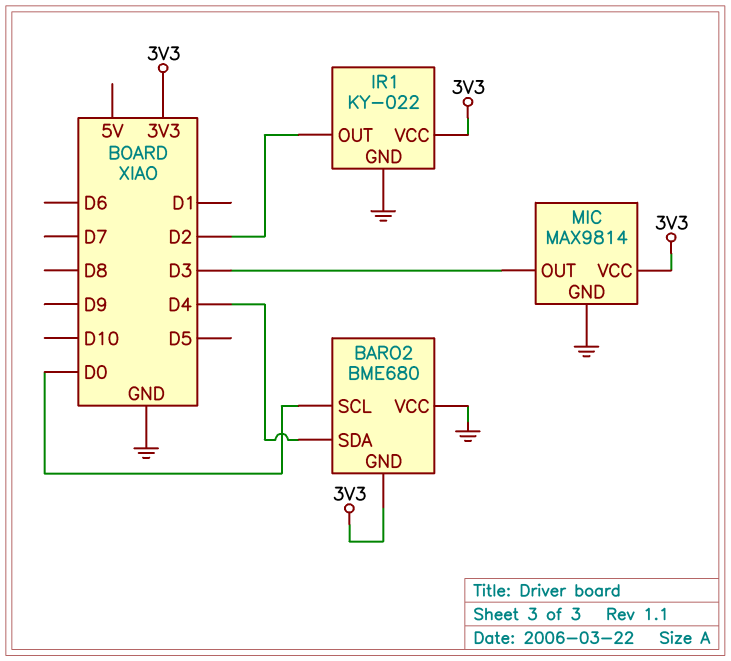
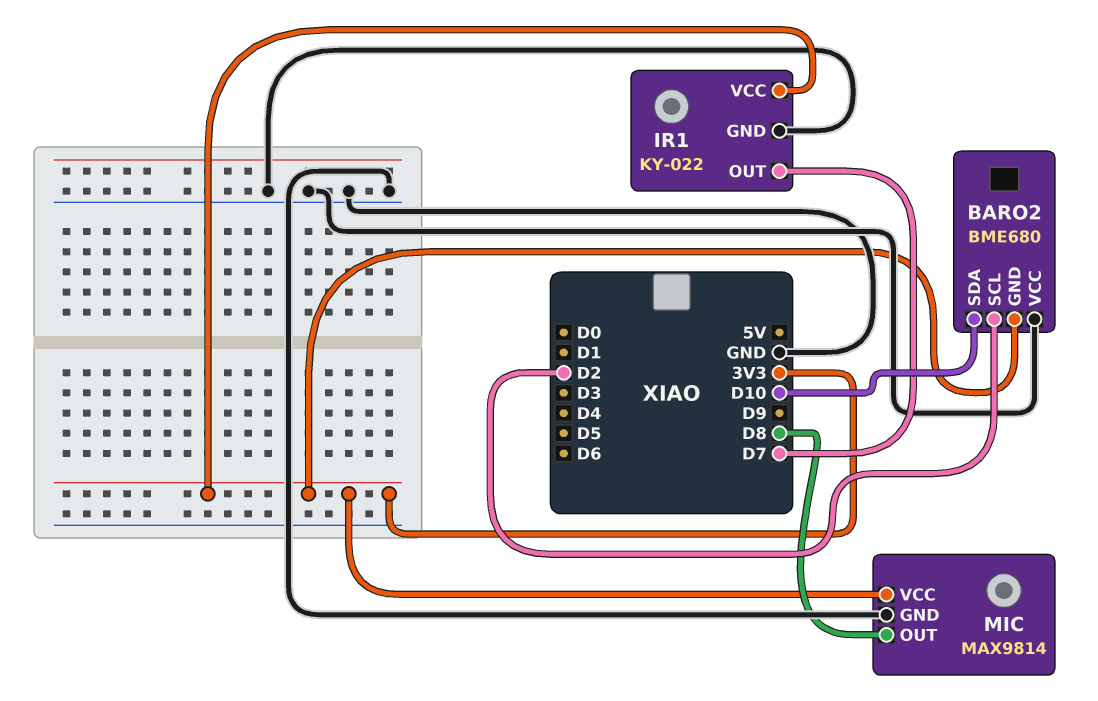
BARO2 pin SCL: D0 -> D2
BARO2 pin SDA: D4 -> D10
IR1 pin OUT: D2 -> D7
MIC pin OUT: D3 -> D8

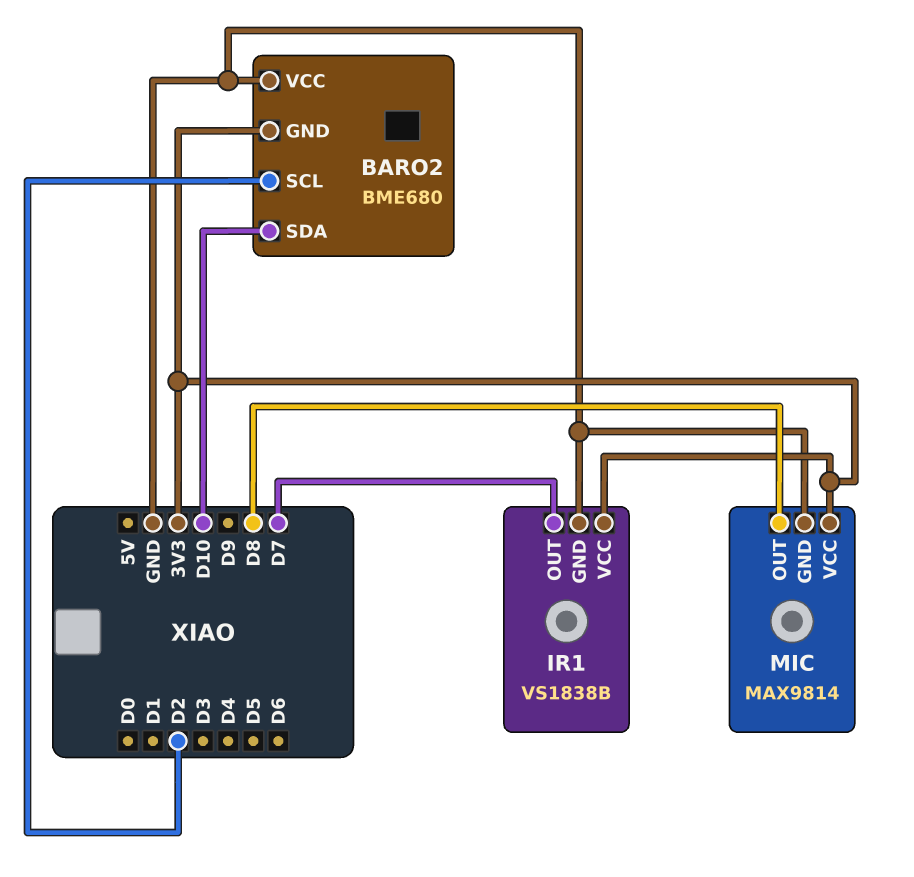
IR1: KY-022 -> VS1838B

